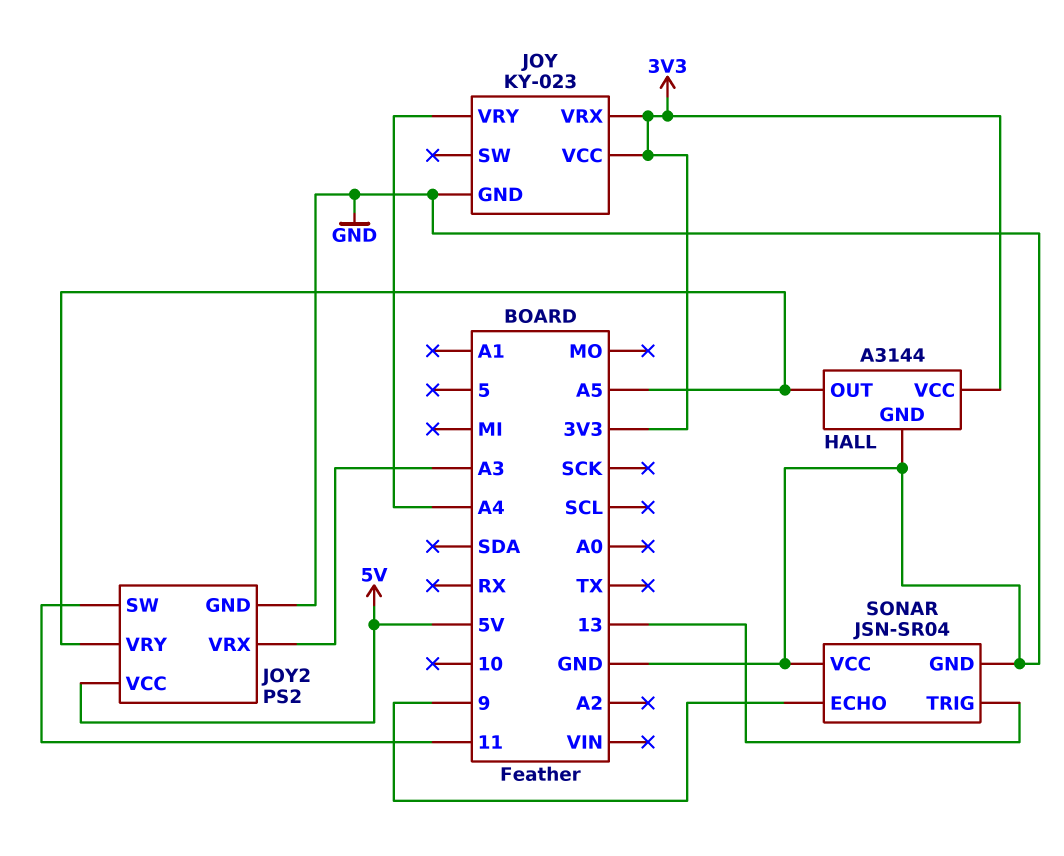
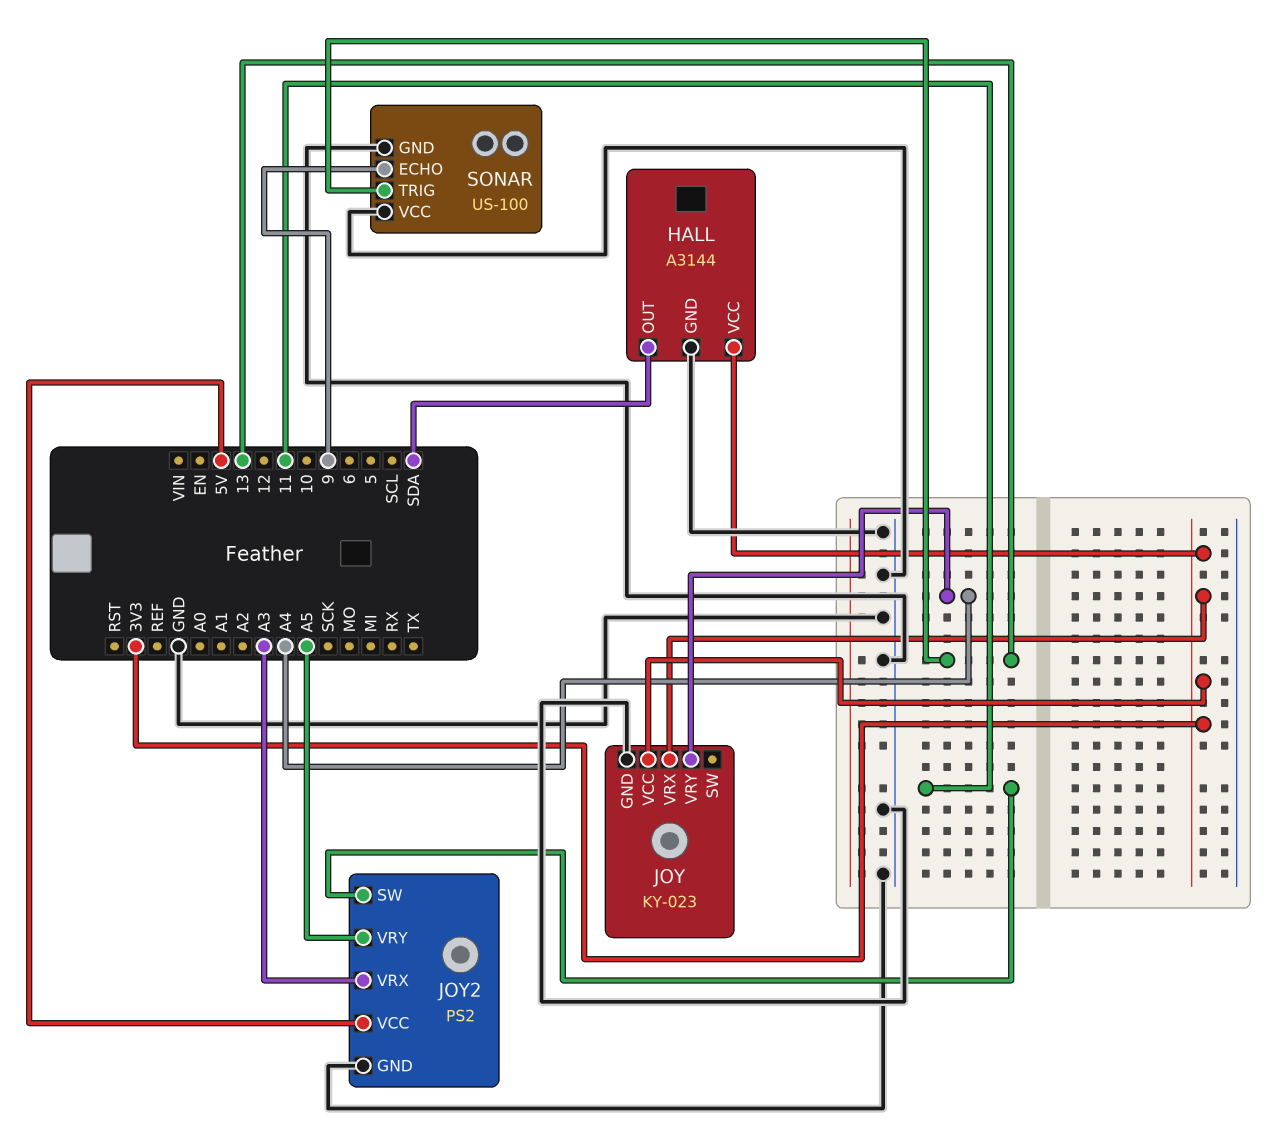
HALL pin OUT: A5 -> SDA
SONAR: JSN-SR04 -> US-100

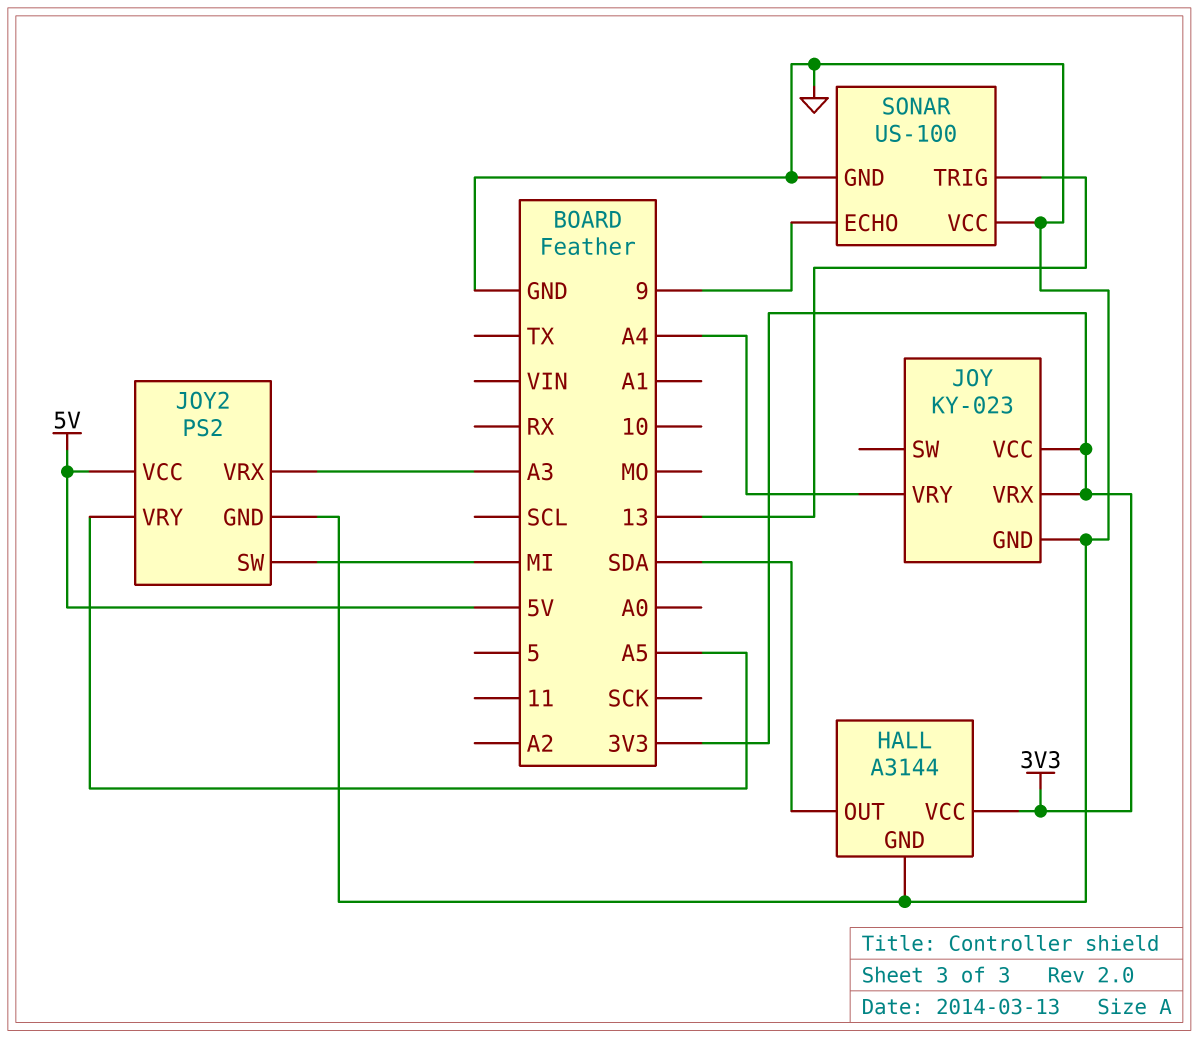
JOY2 pin SW: 11 -> MI

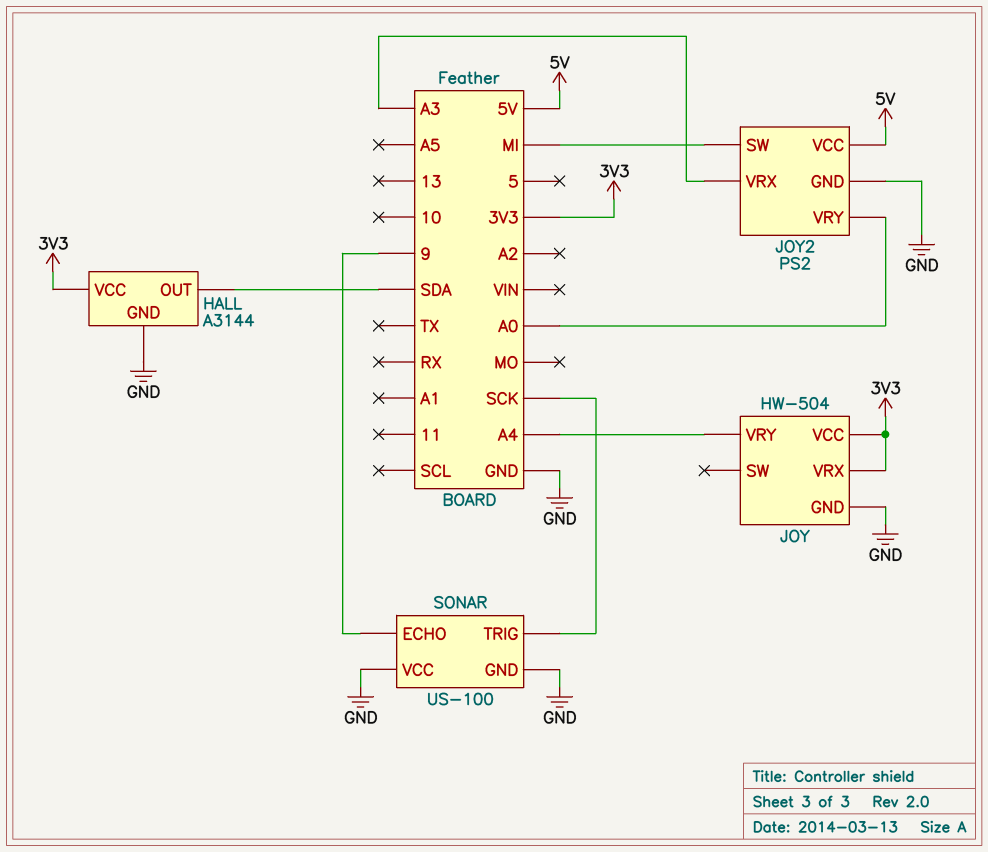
JOY: KY-023 -> HW-504
JOY2 pin VRY: A5 -> A0
SONAR pin TRIG: 13 -> SCK

